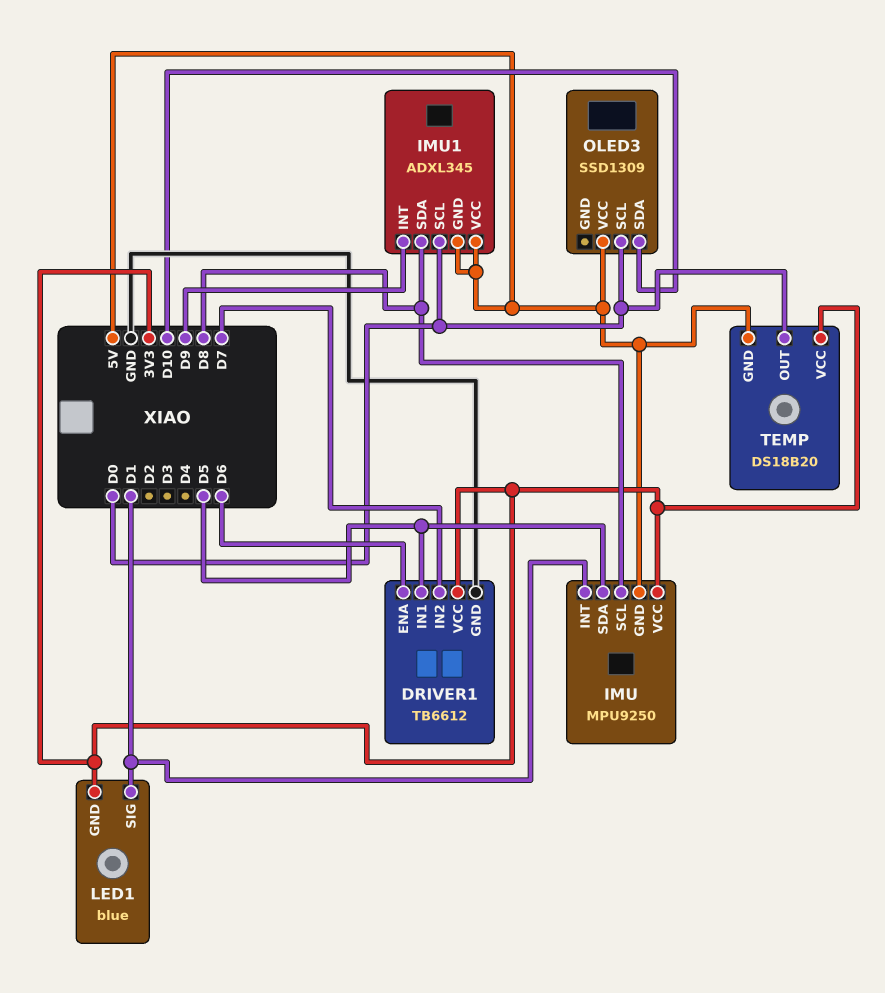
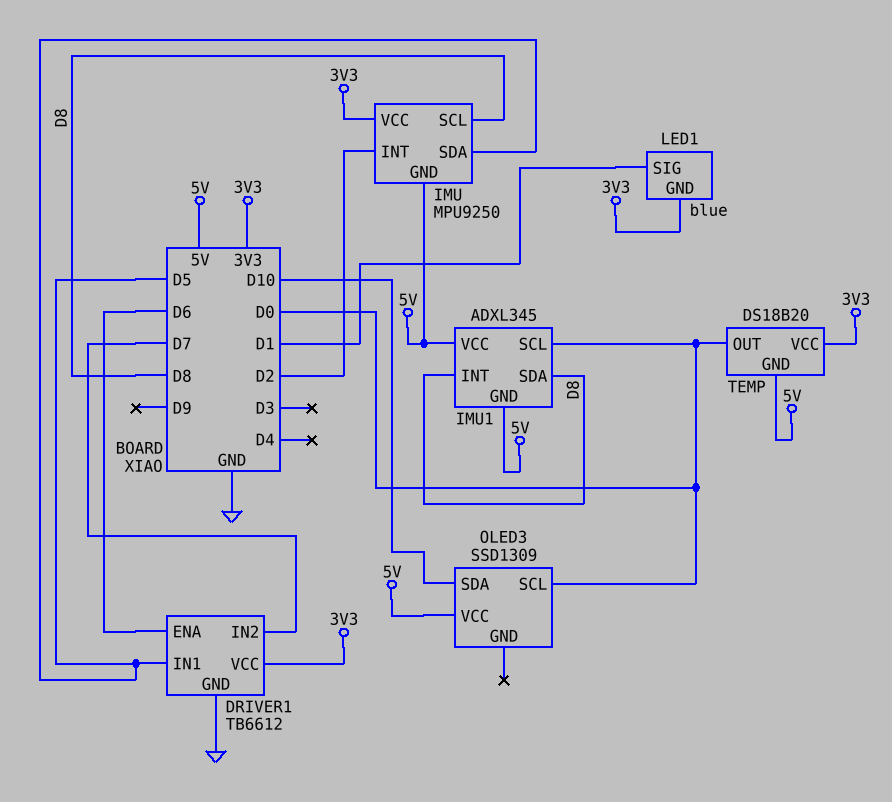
IMU pin INT: D1 -> D2
IMU1 pin INT: D9 -> D8

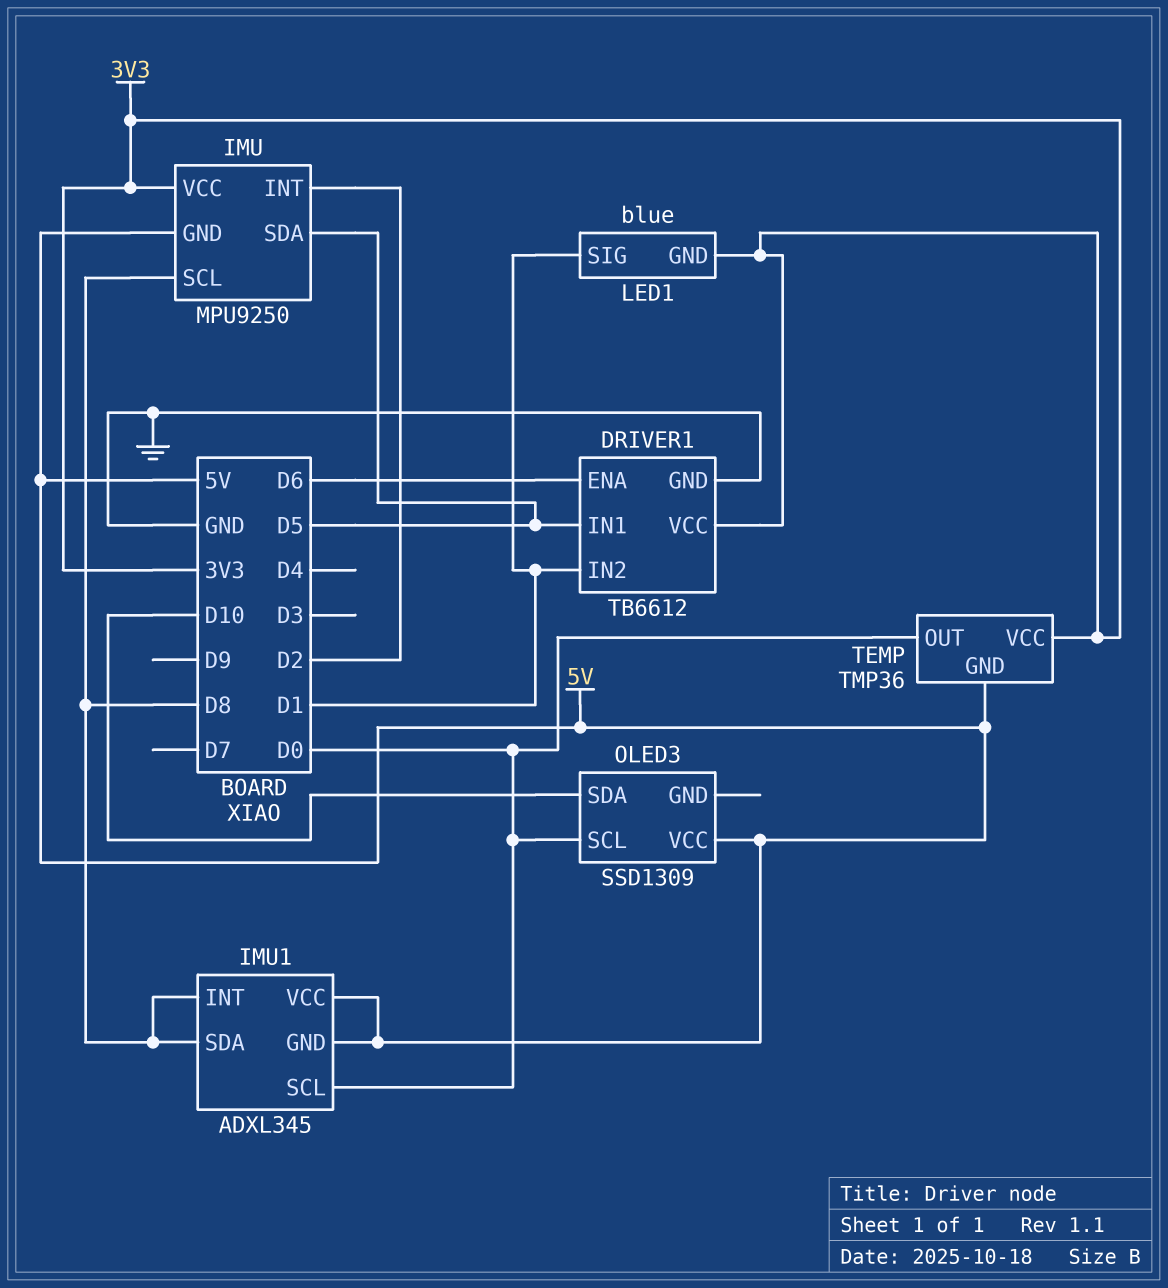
DRIVER1 pin IN2: D7 -> D1
TEMP: DS18B20 -> TMP36

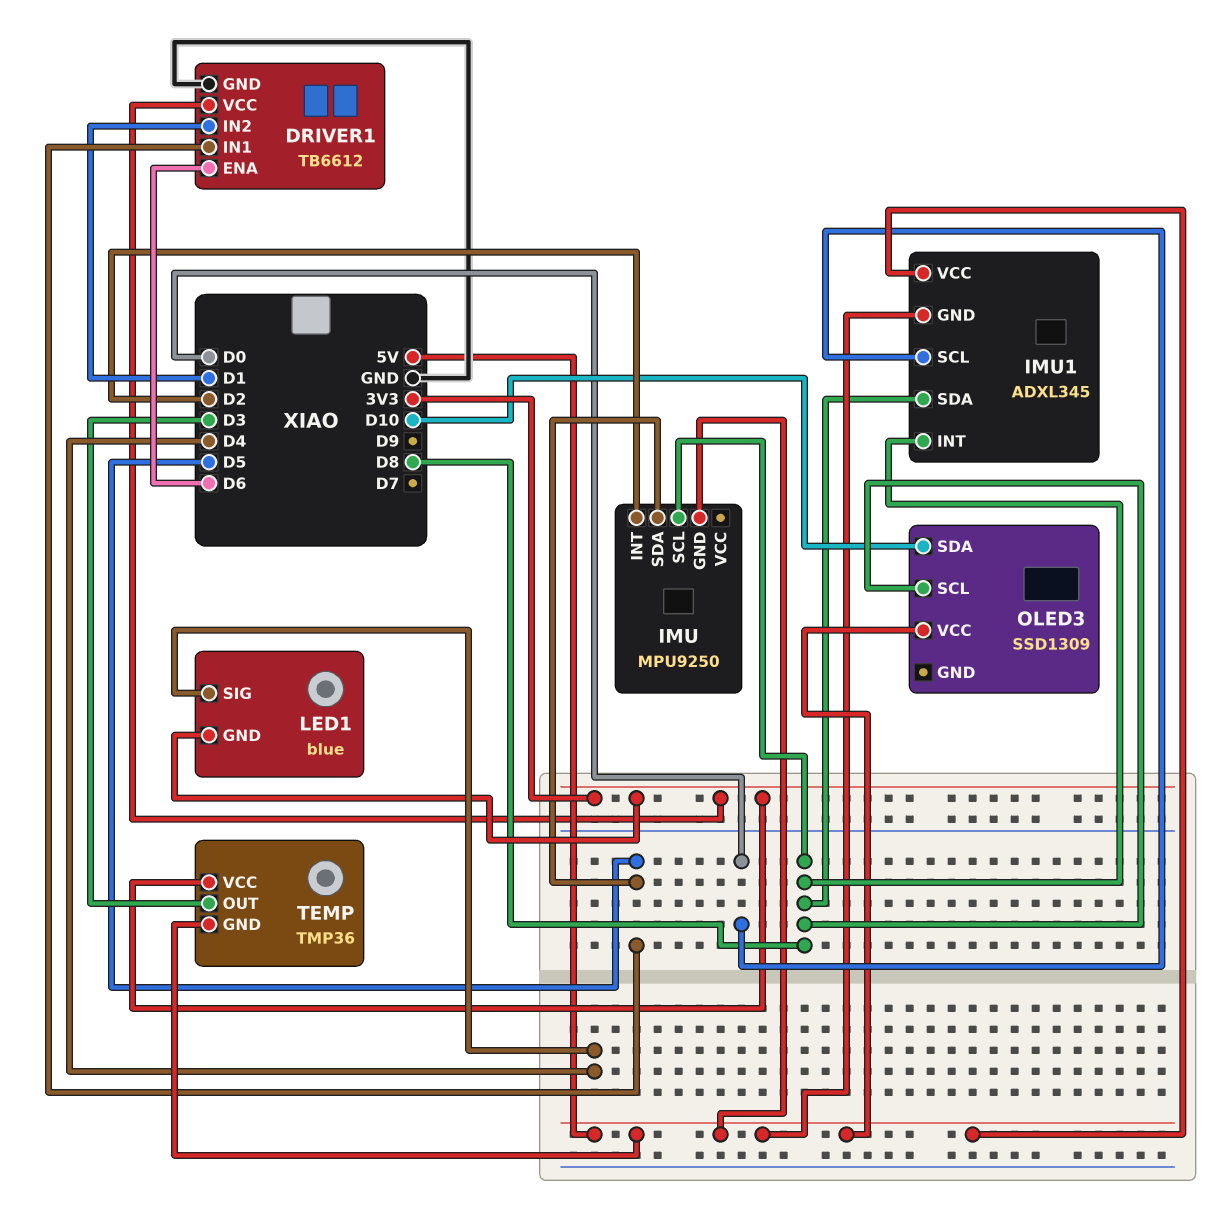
IMU pin VCC: 3V3 -> none
LED1 pin SIG: D1 -> D4
OLED3 pin SCL: D0 -> D8
TEMP pin OUT: D0 -> D3

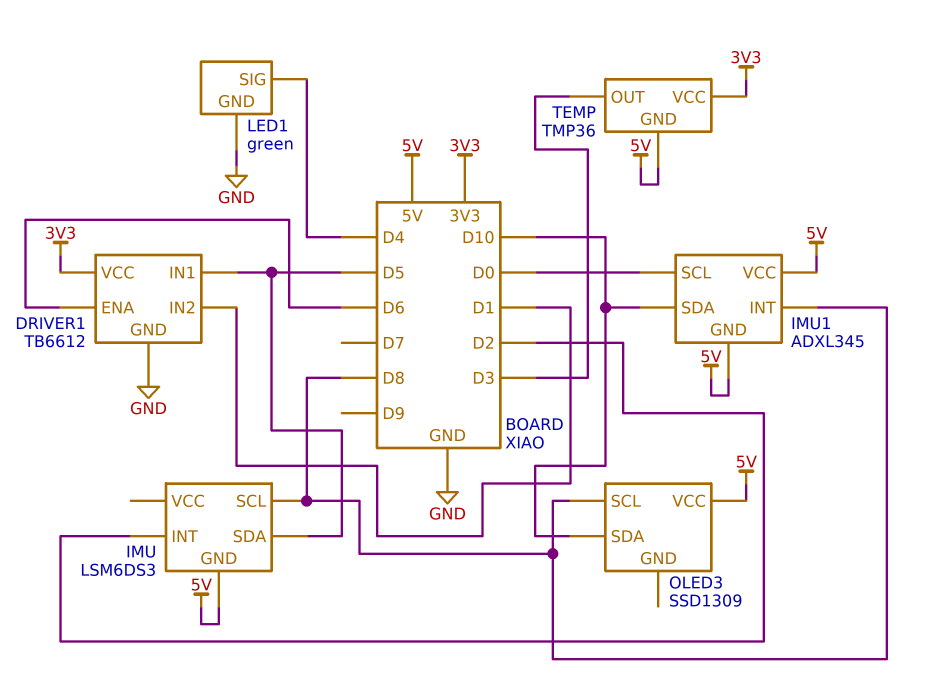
IMU: MPU9250 -> LSM6DS3
IMU1 pin SDA: D8 -> D10
LED1: blue -> green
LED1 pin GND: 3V3 -> GND

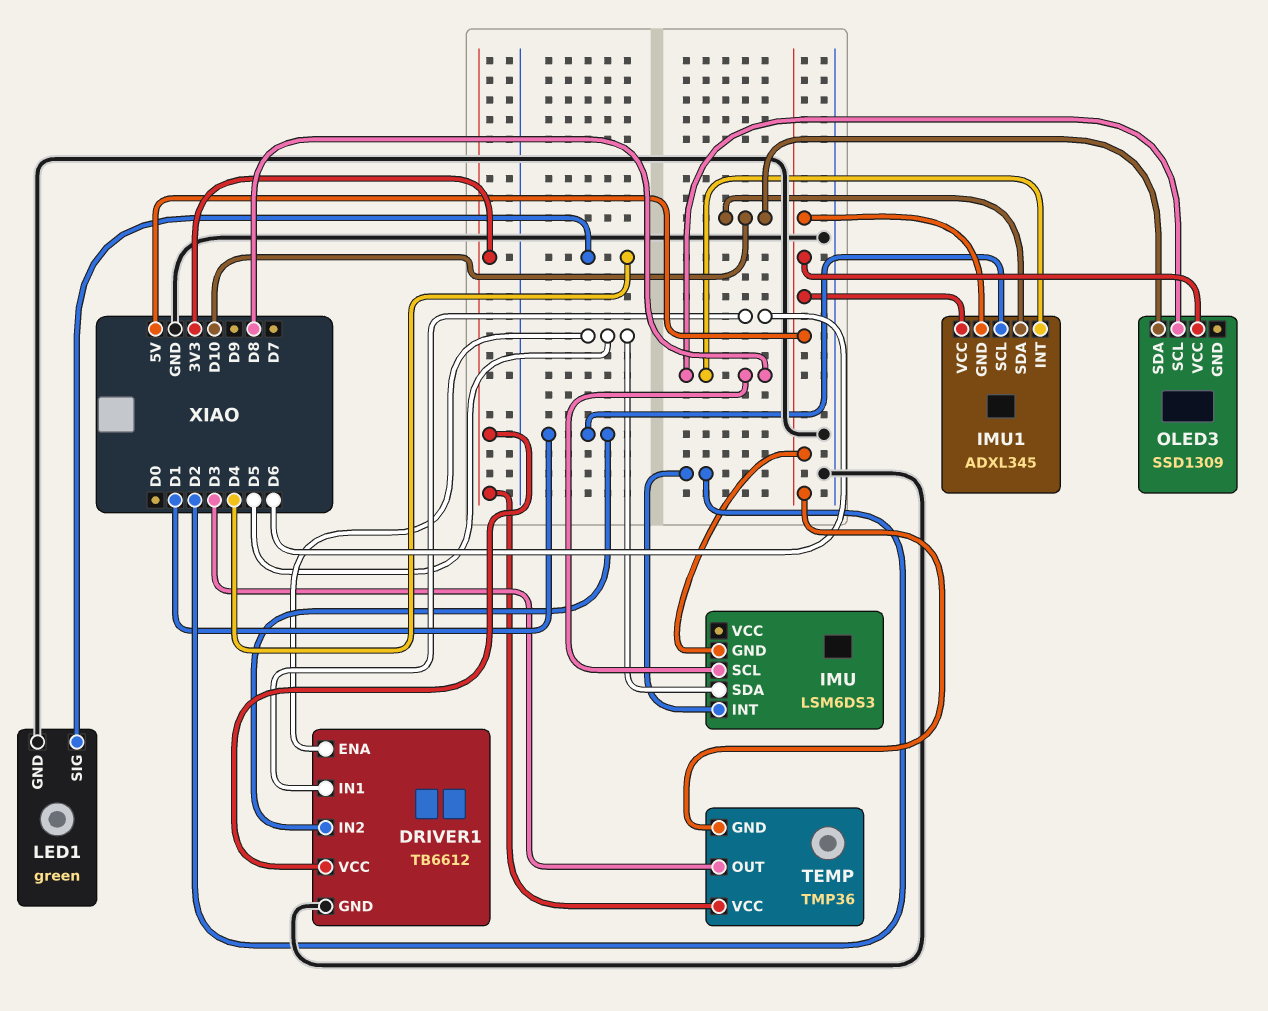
DRIVER1 pin ENA: D6 -> D5
DRIVER1 pin IN1: D5 -> D6
IMU1 pin SCL: D0 -> D1

